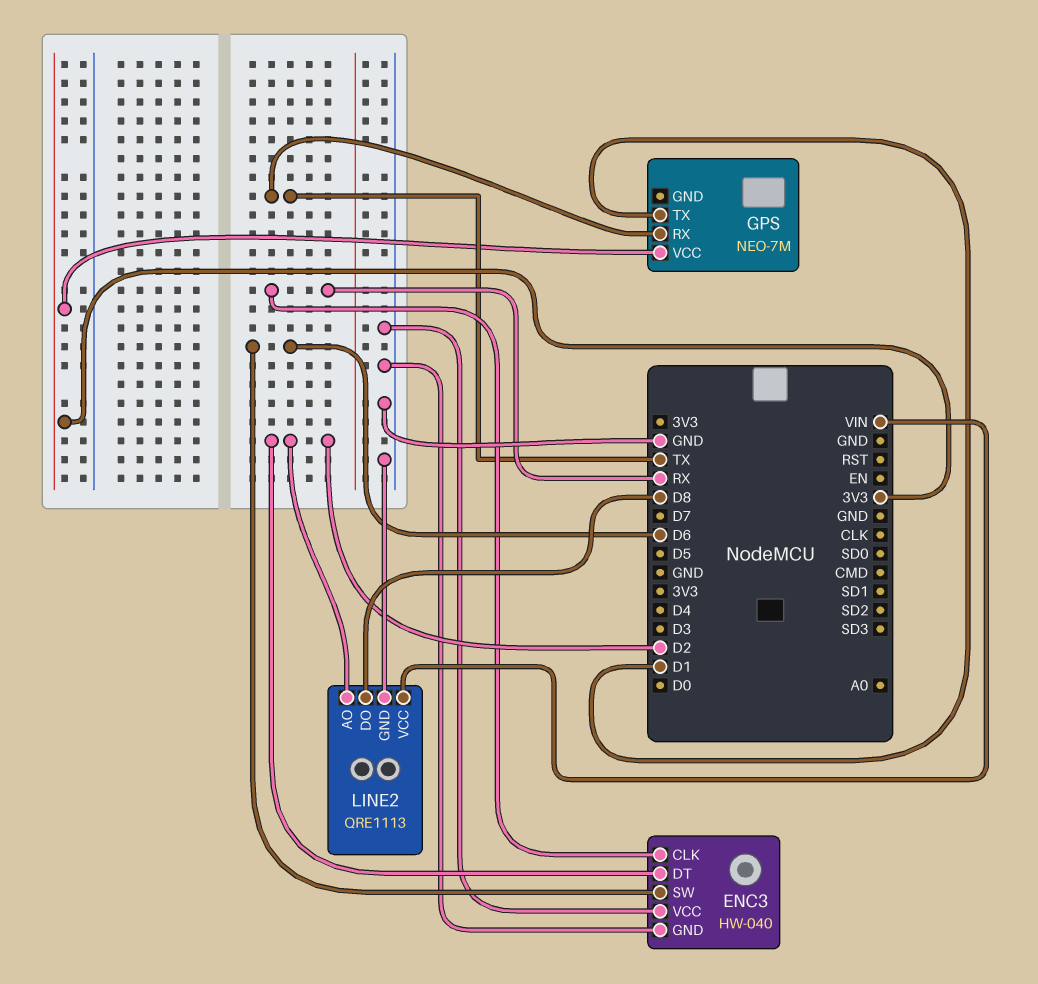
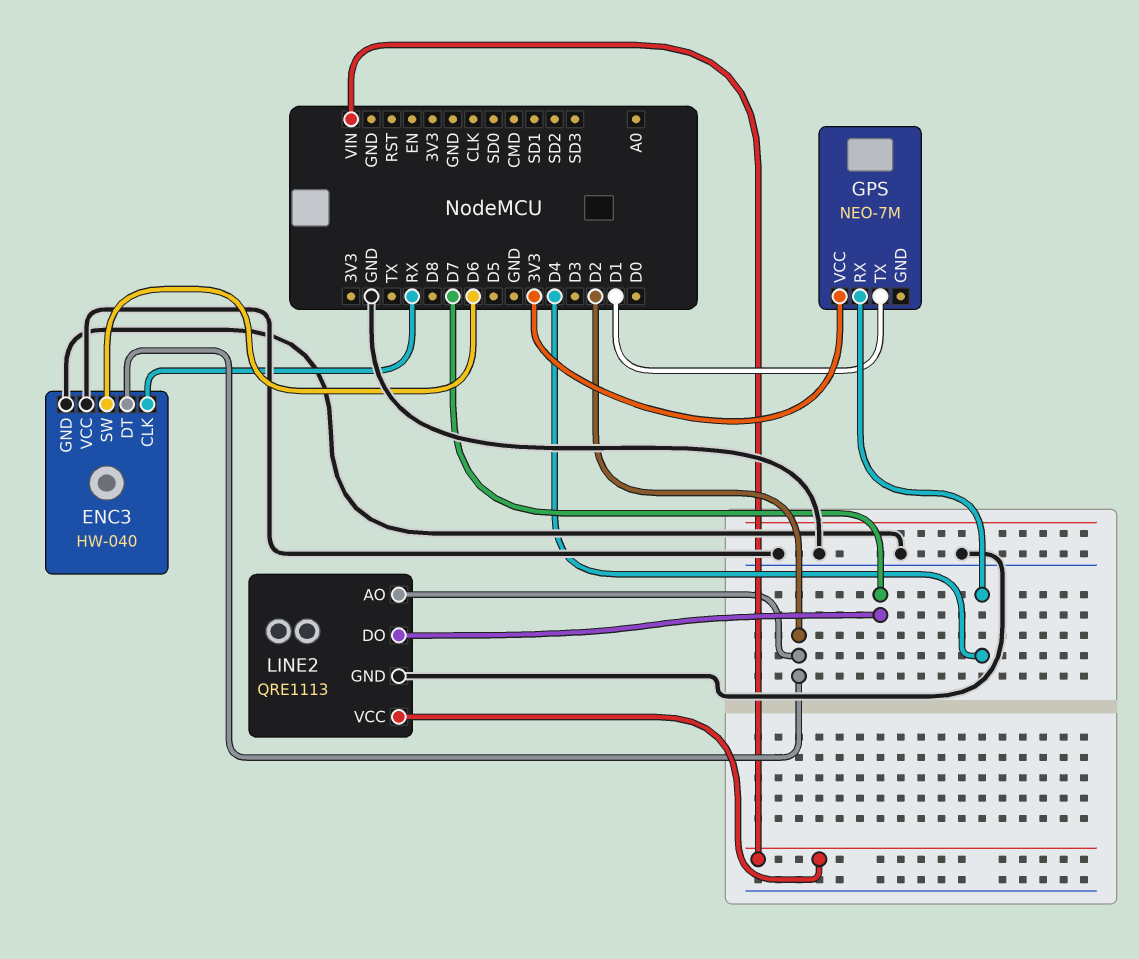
GPS pin RX: TX -> D4
LINE2 pin DO: D8 -> D7

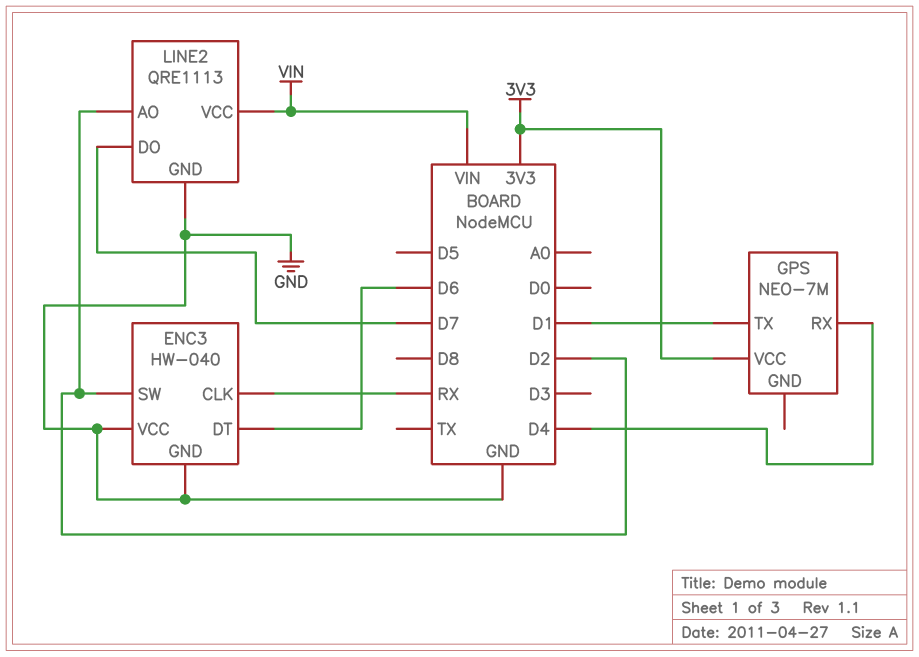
ENC3 pin DT: D2 -> D6
ENC3 pin SW: D6 -> D2

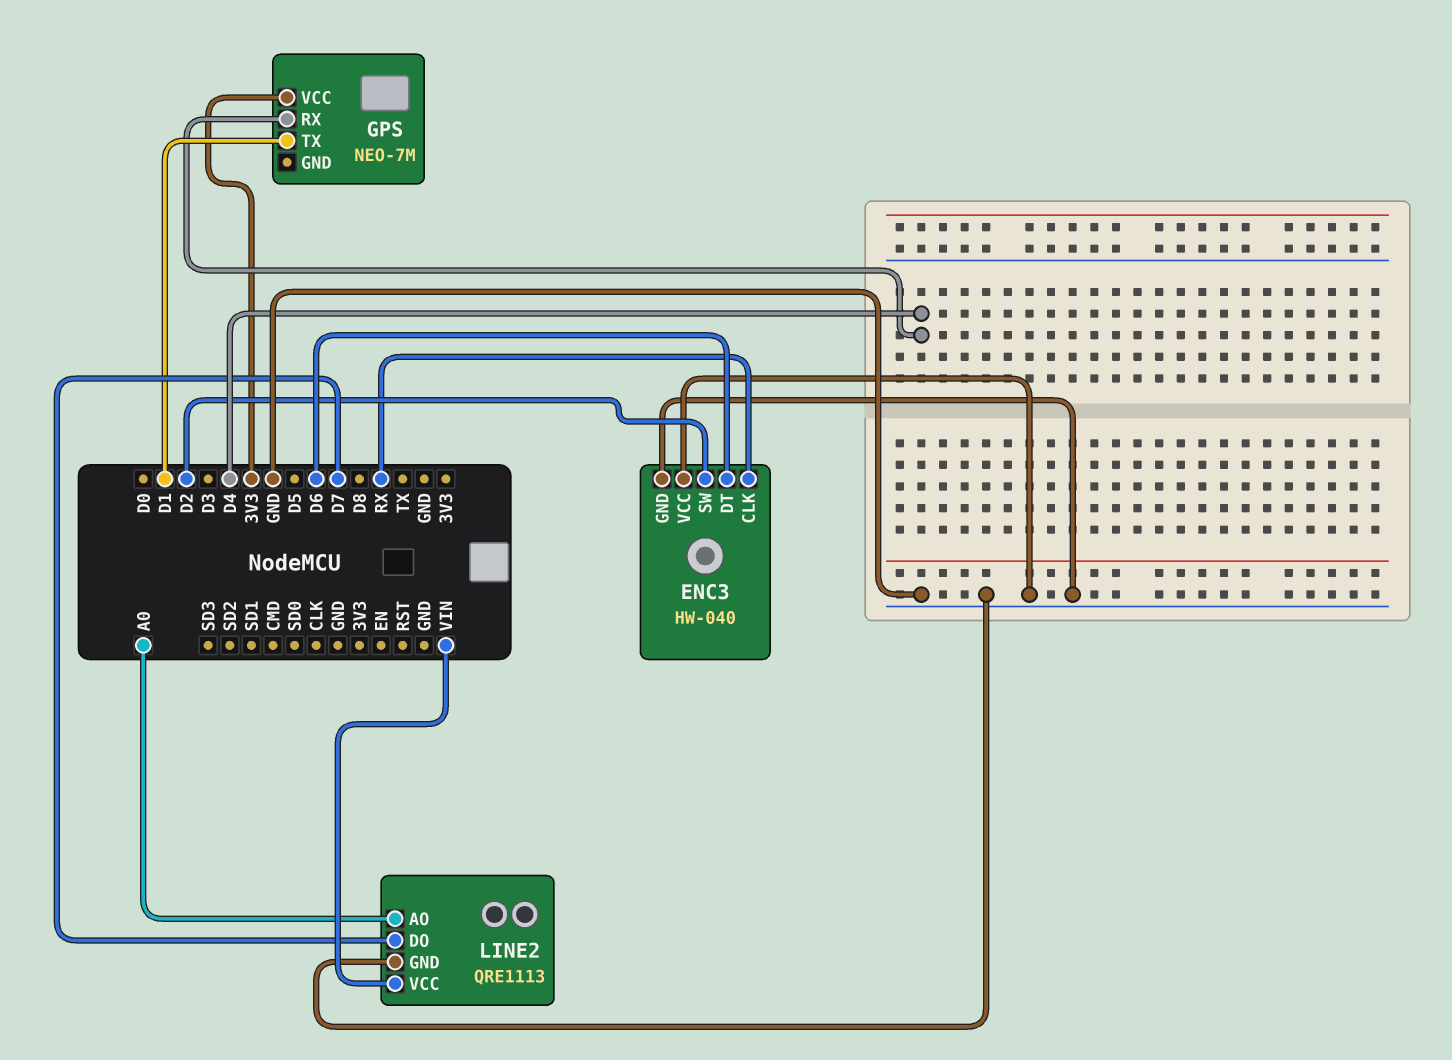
LINE2 pin AO: D2 -> A0

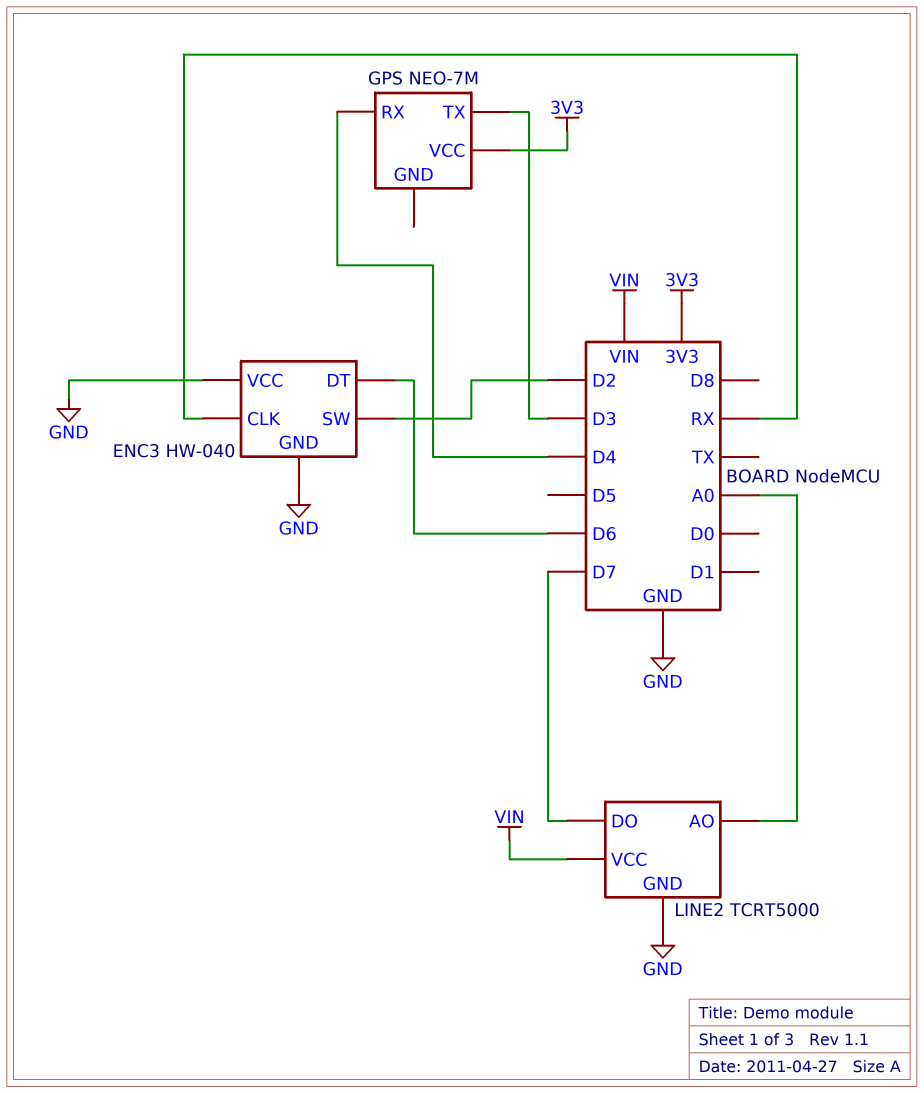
GPS pin TX: D1 -> D3
LINE2: QRE1113 -> TCRT5000

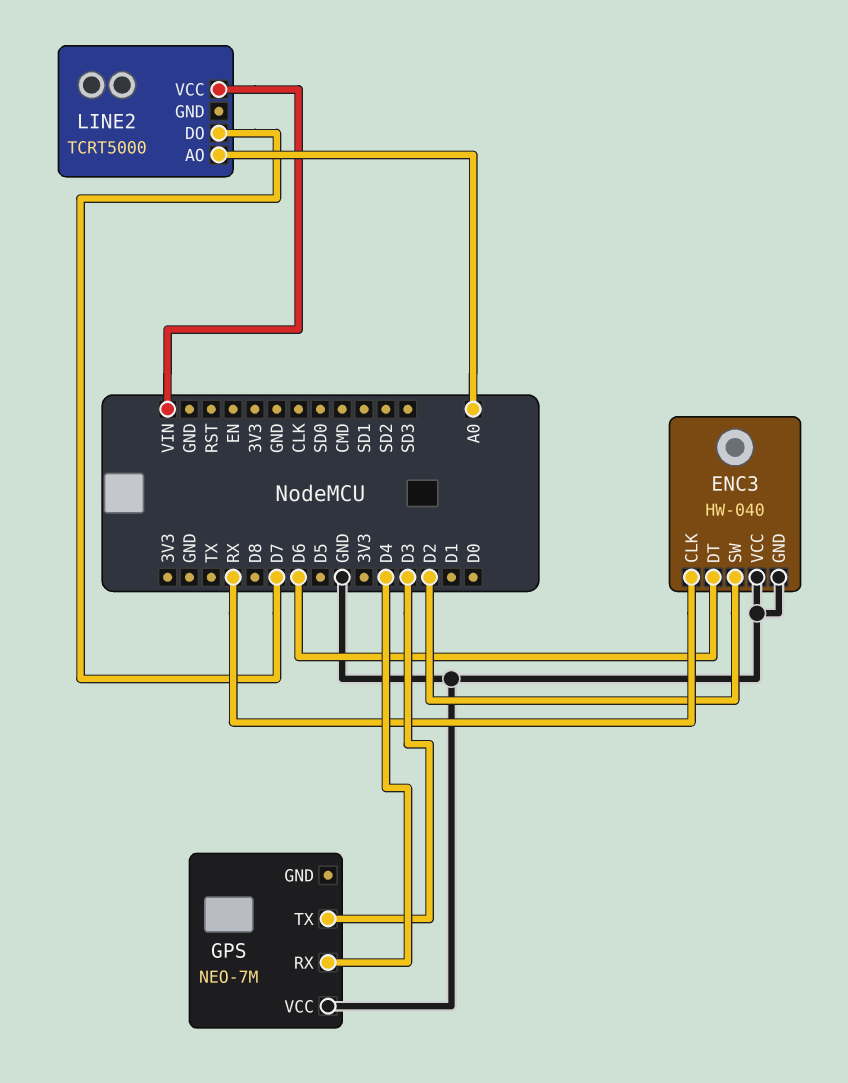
GPS pin VCC: 3V3 -> GND
LINE2 pin GND: GND -> none

